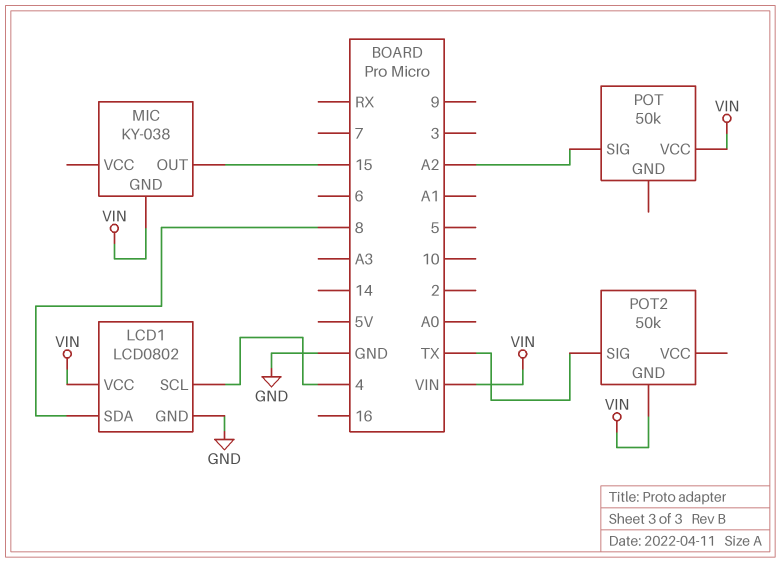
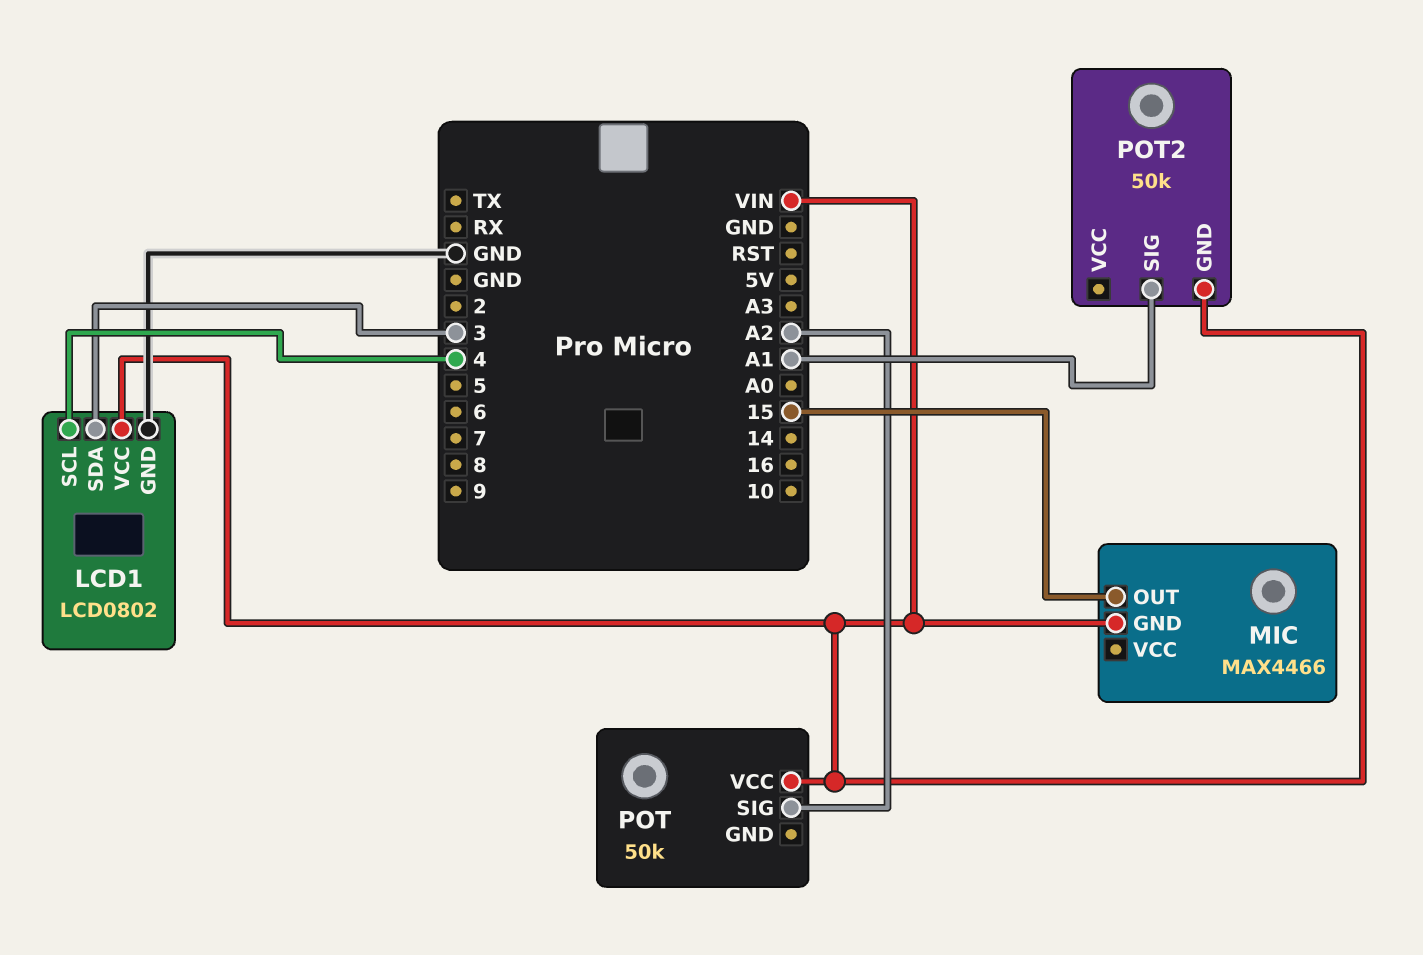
LCD1 pin SDA: 8 -> 3
MIC: KY-038 -> MAX4466
POT2 pin SIG: TX -> A1

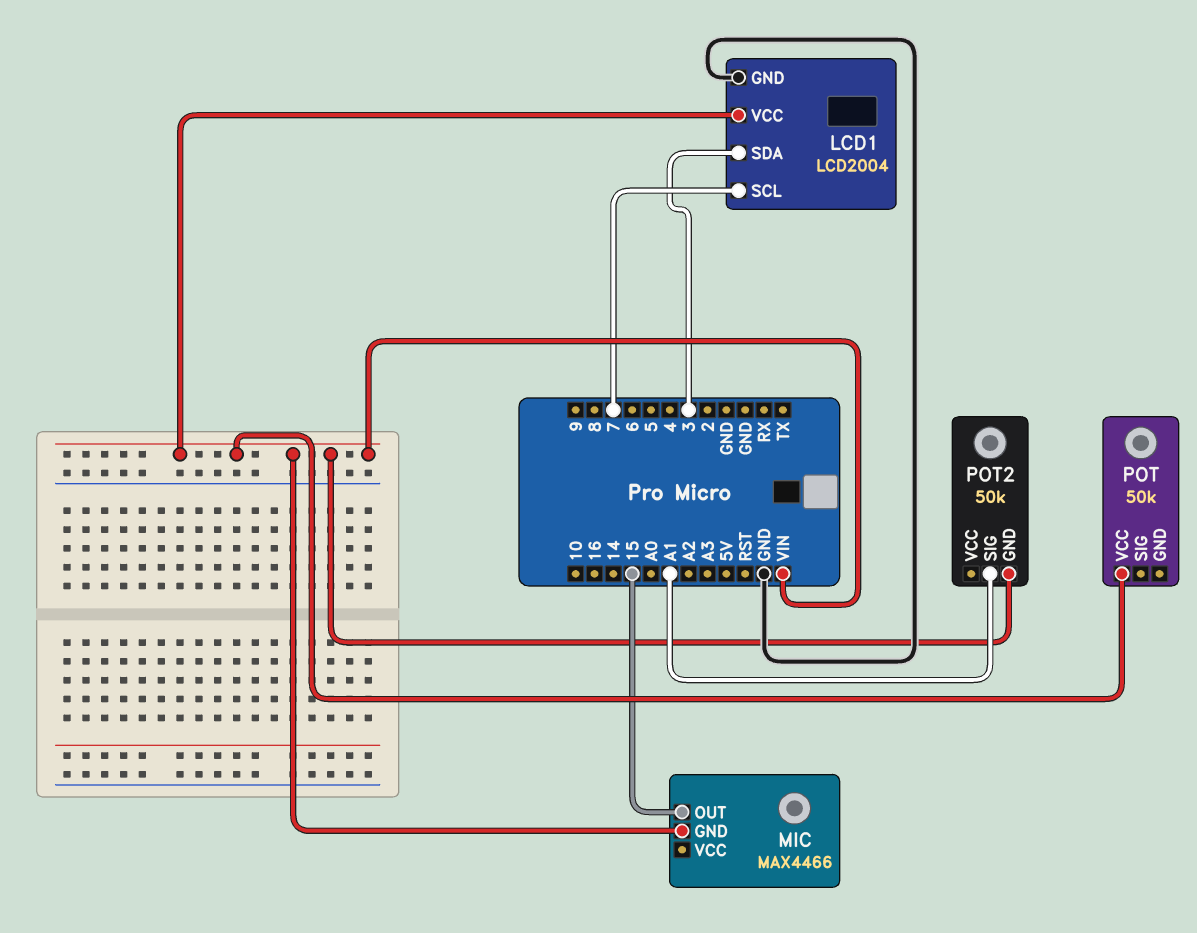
LCD1: LCD0802 -> LCD2004
LCD1 pin SCL: 4 -> 7
POT pin SIG: A2 -> none

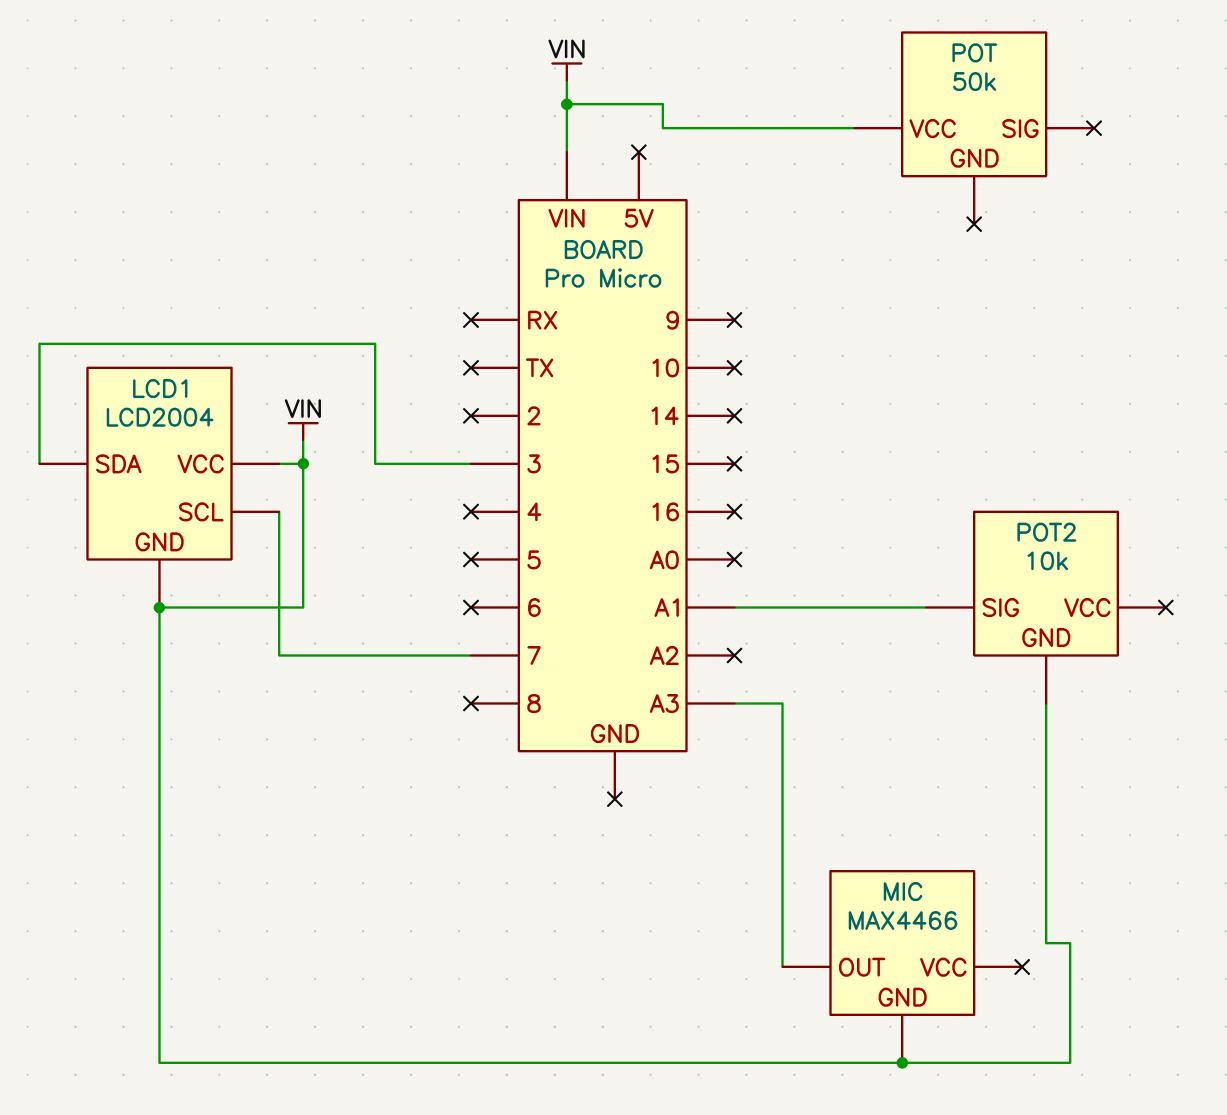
LCD1 pin GND: GND -> VIN
MIC pin OUT: 15 -> A3
POT2: 50k -> 10k

